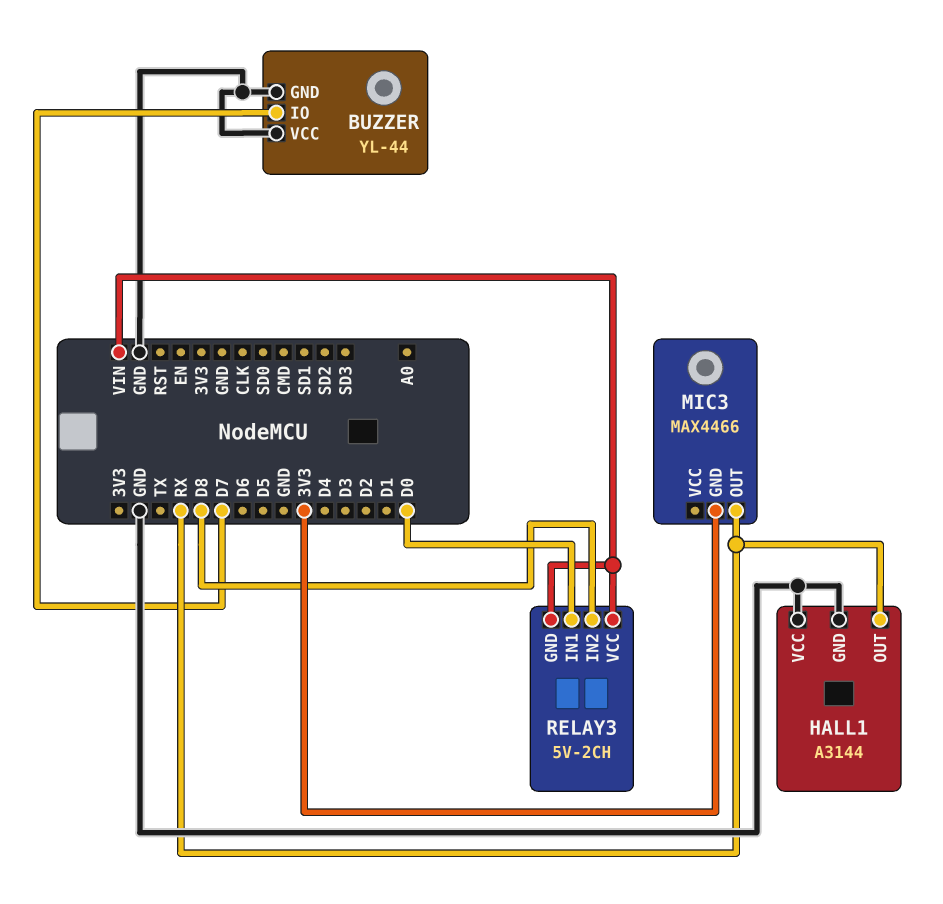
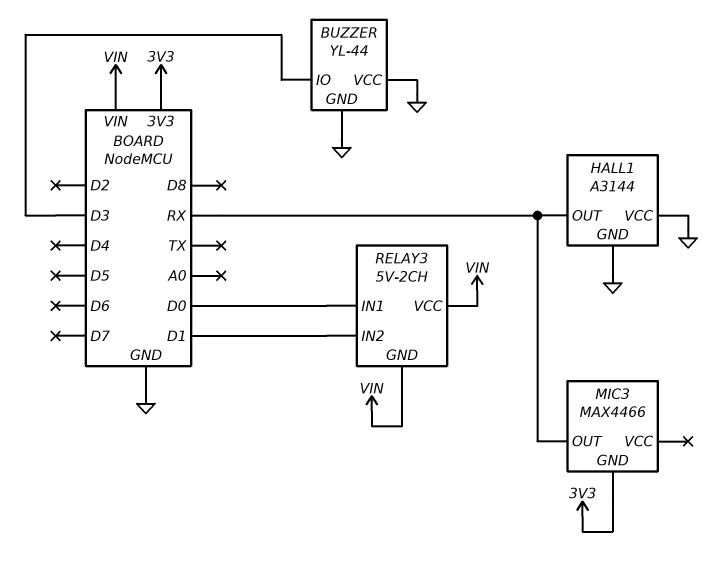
BUZZER pin IO: D7 -> D3
RELAY3 pin IN2: D8 -> D1

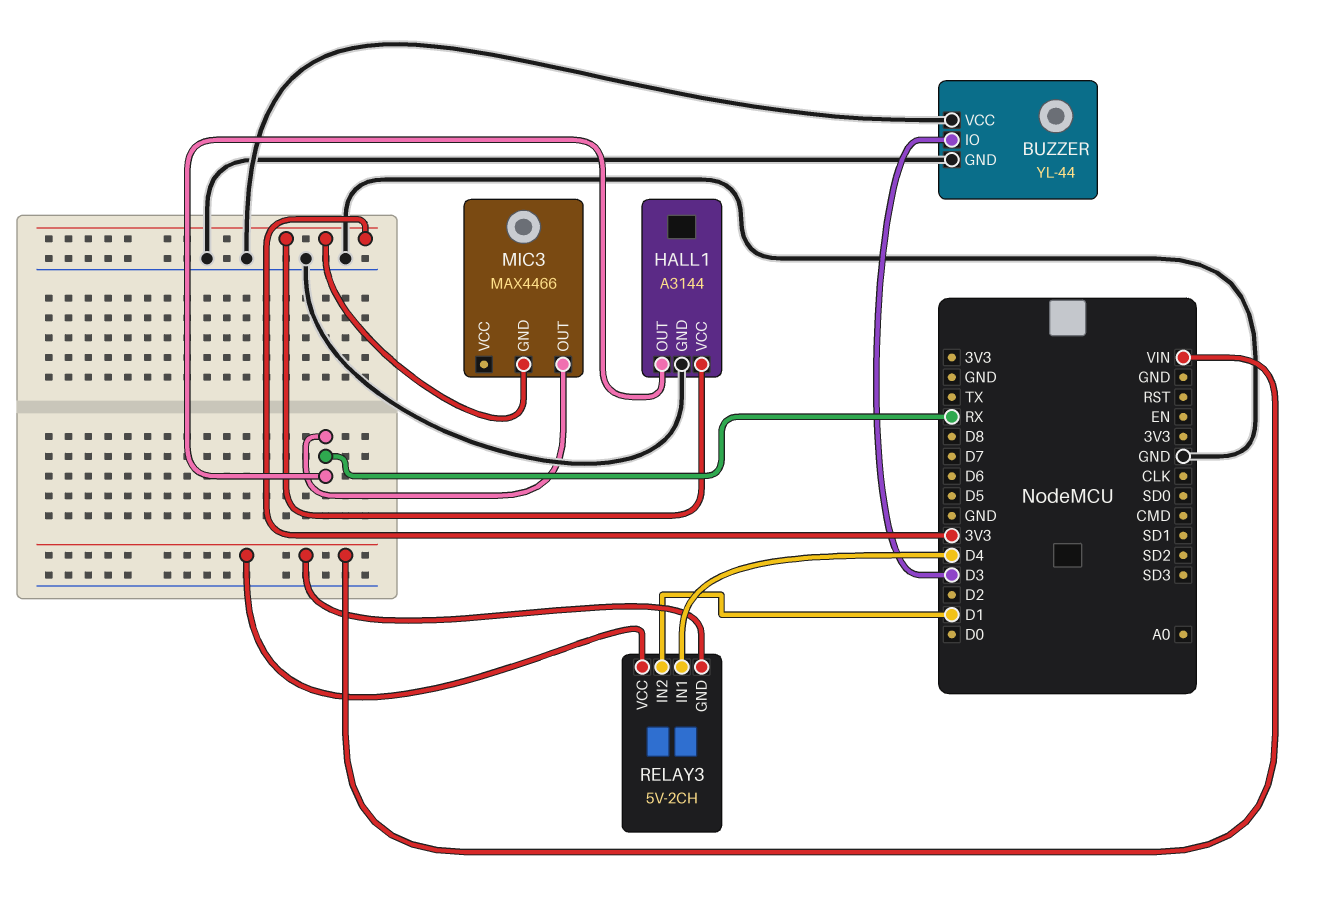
HALL1 pin VCC: GND -> 3V3
RELAY3 pin IN1: D0 -> D4

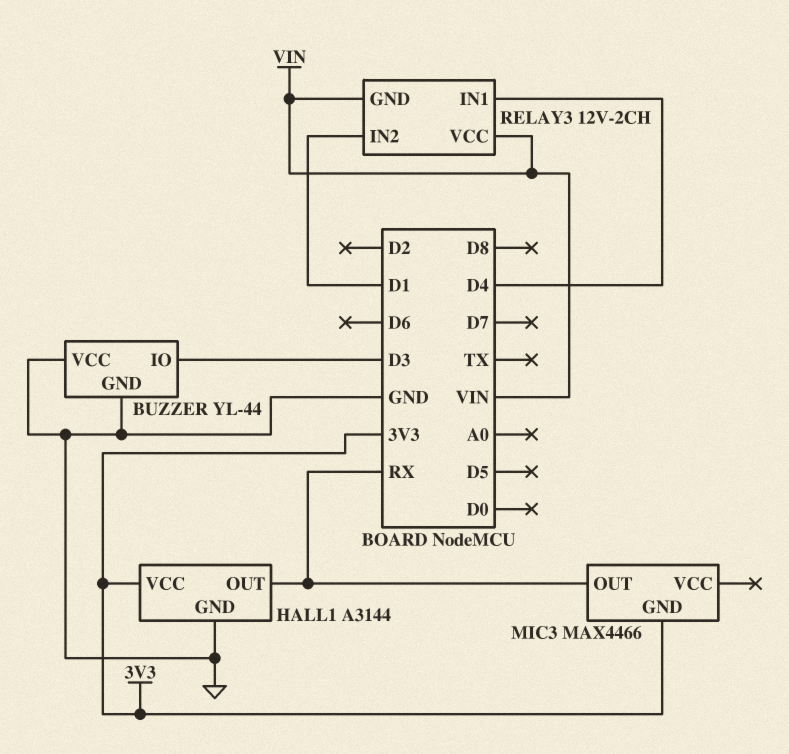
RELAY3: 5V-2CH -> 12V-2CH

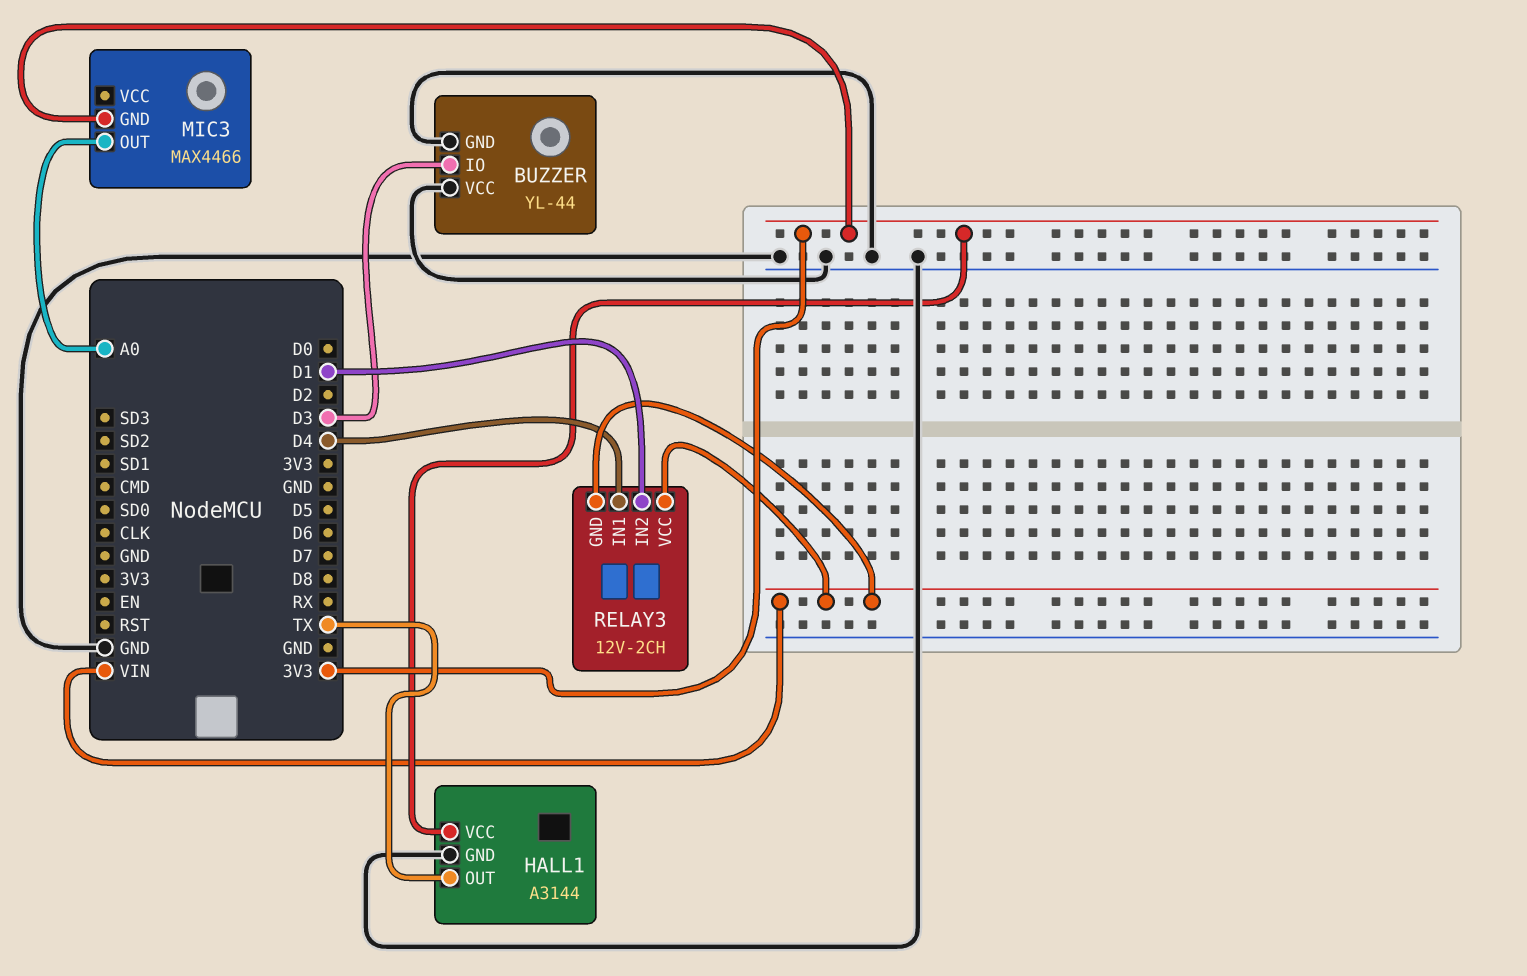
HALL1 pin OUT: RX -> TX
MIC3 pin OUT: RX -> A0

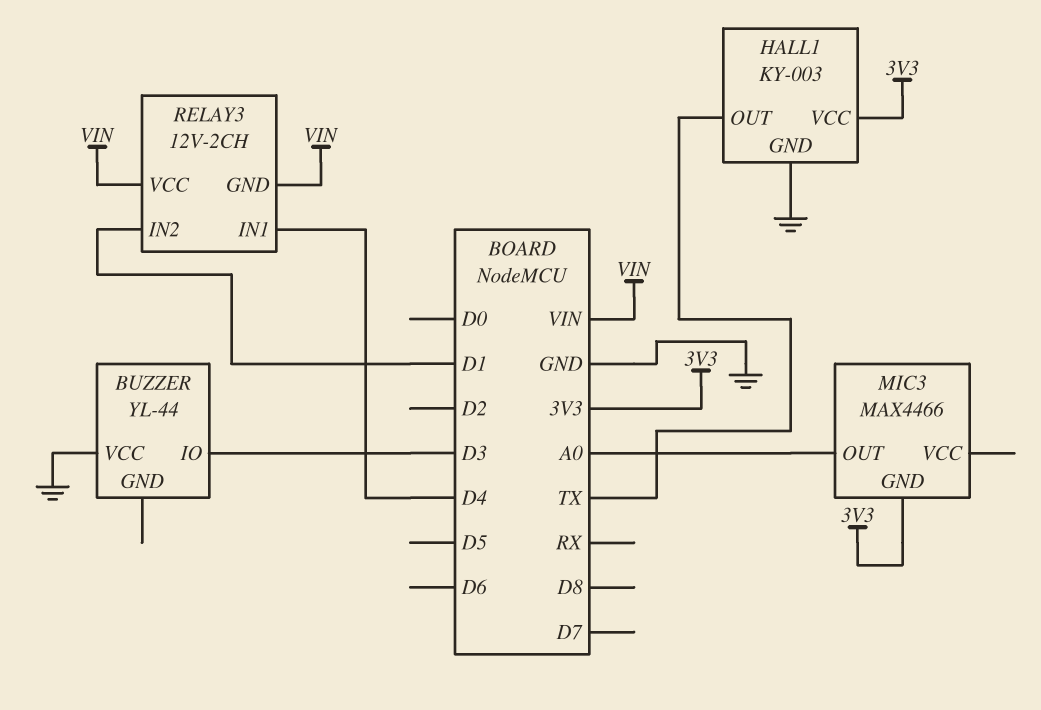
BUZZER pin GND: GND -> none
HALL1: A3144 -> KY-003

